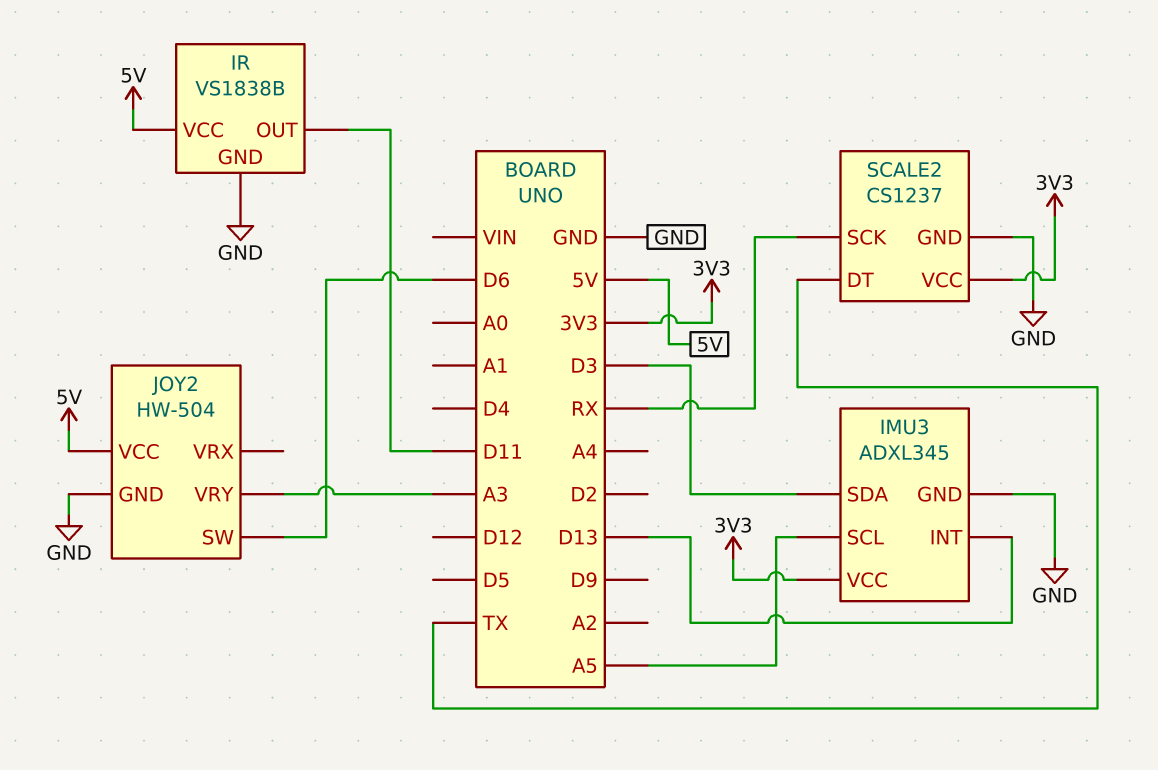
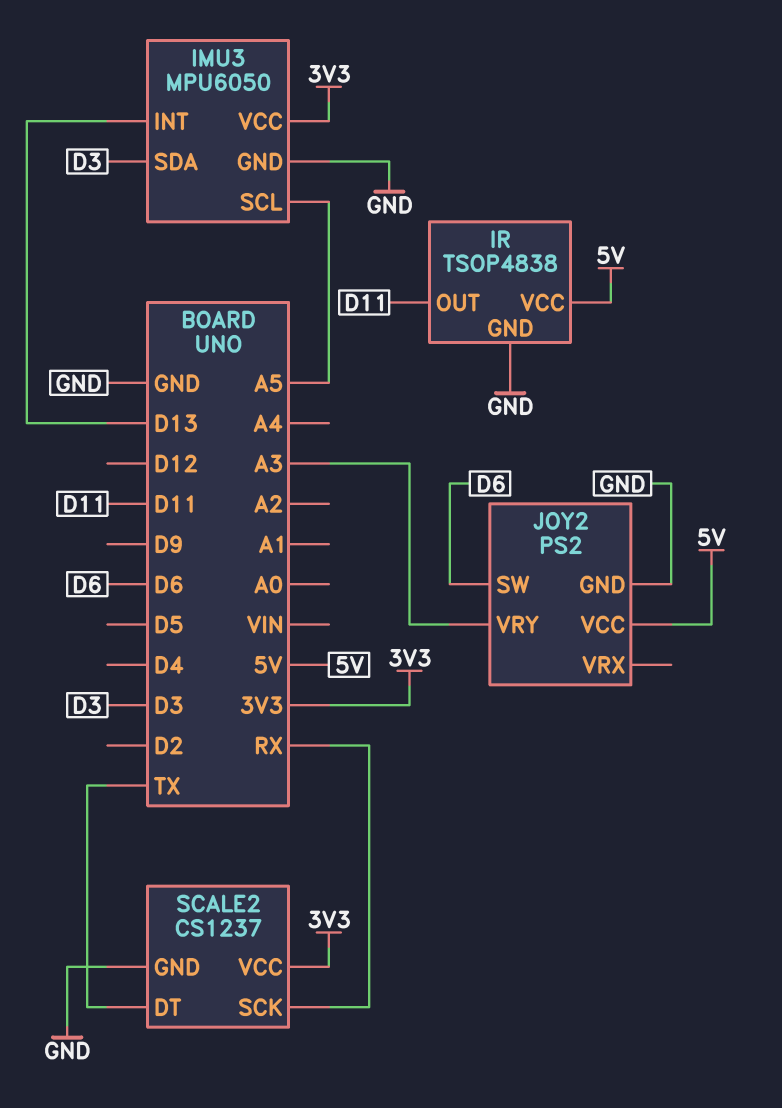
IMU3: ADXL345 -> MPU6050
IR: VS1838B -> TSOP4838
JOY2: HW-504 -> PS2

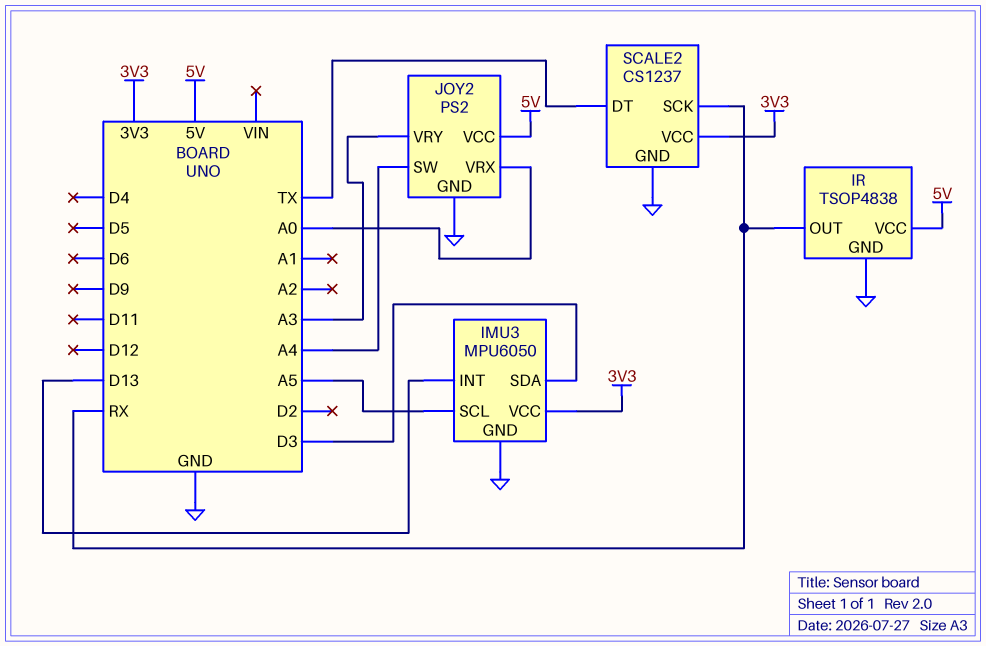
IR pin OUT: D11 -> RX
JOY2 pin SW: D6 -> A4
JOY2 pin VRX: none -> A0

